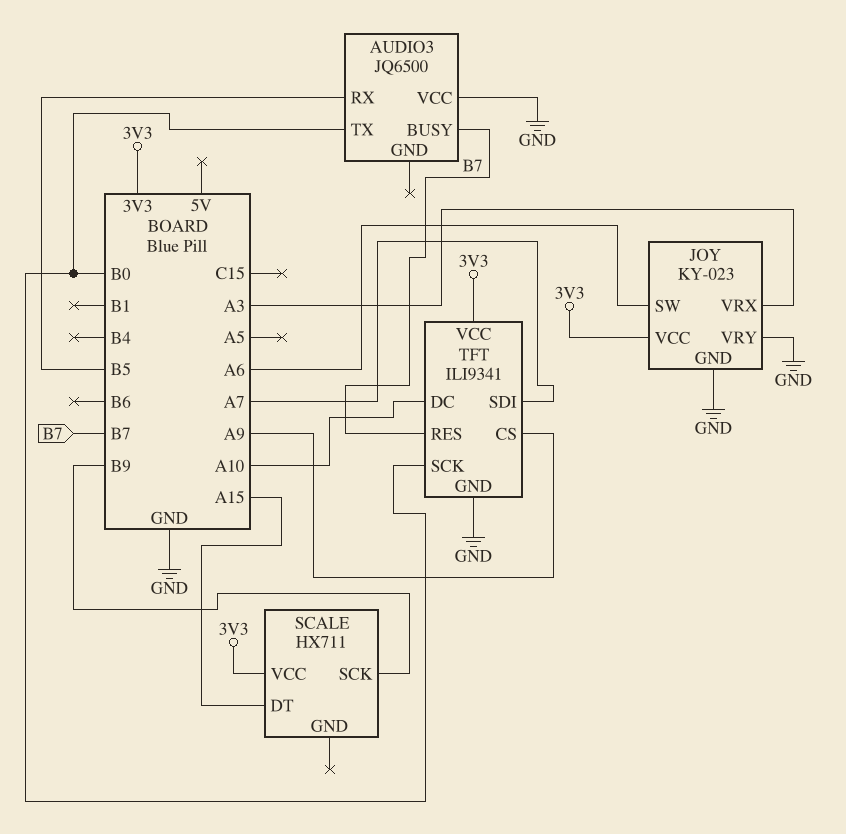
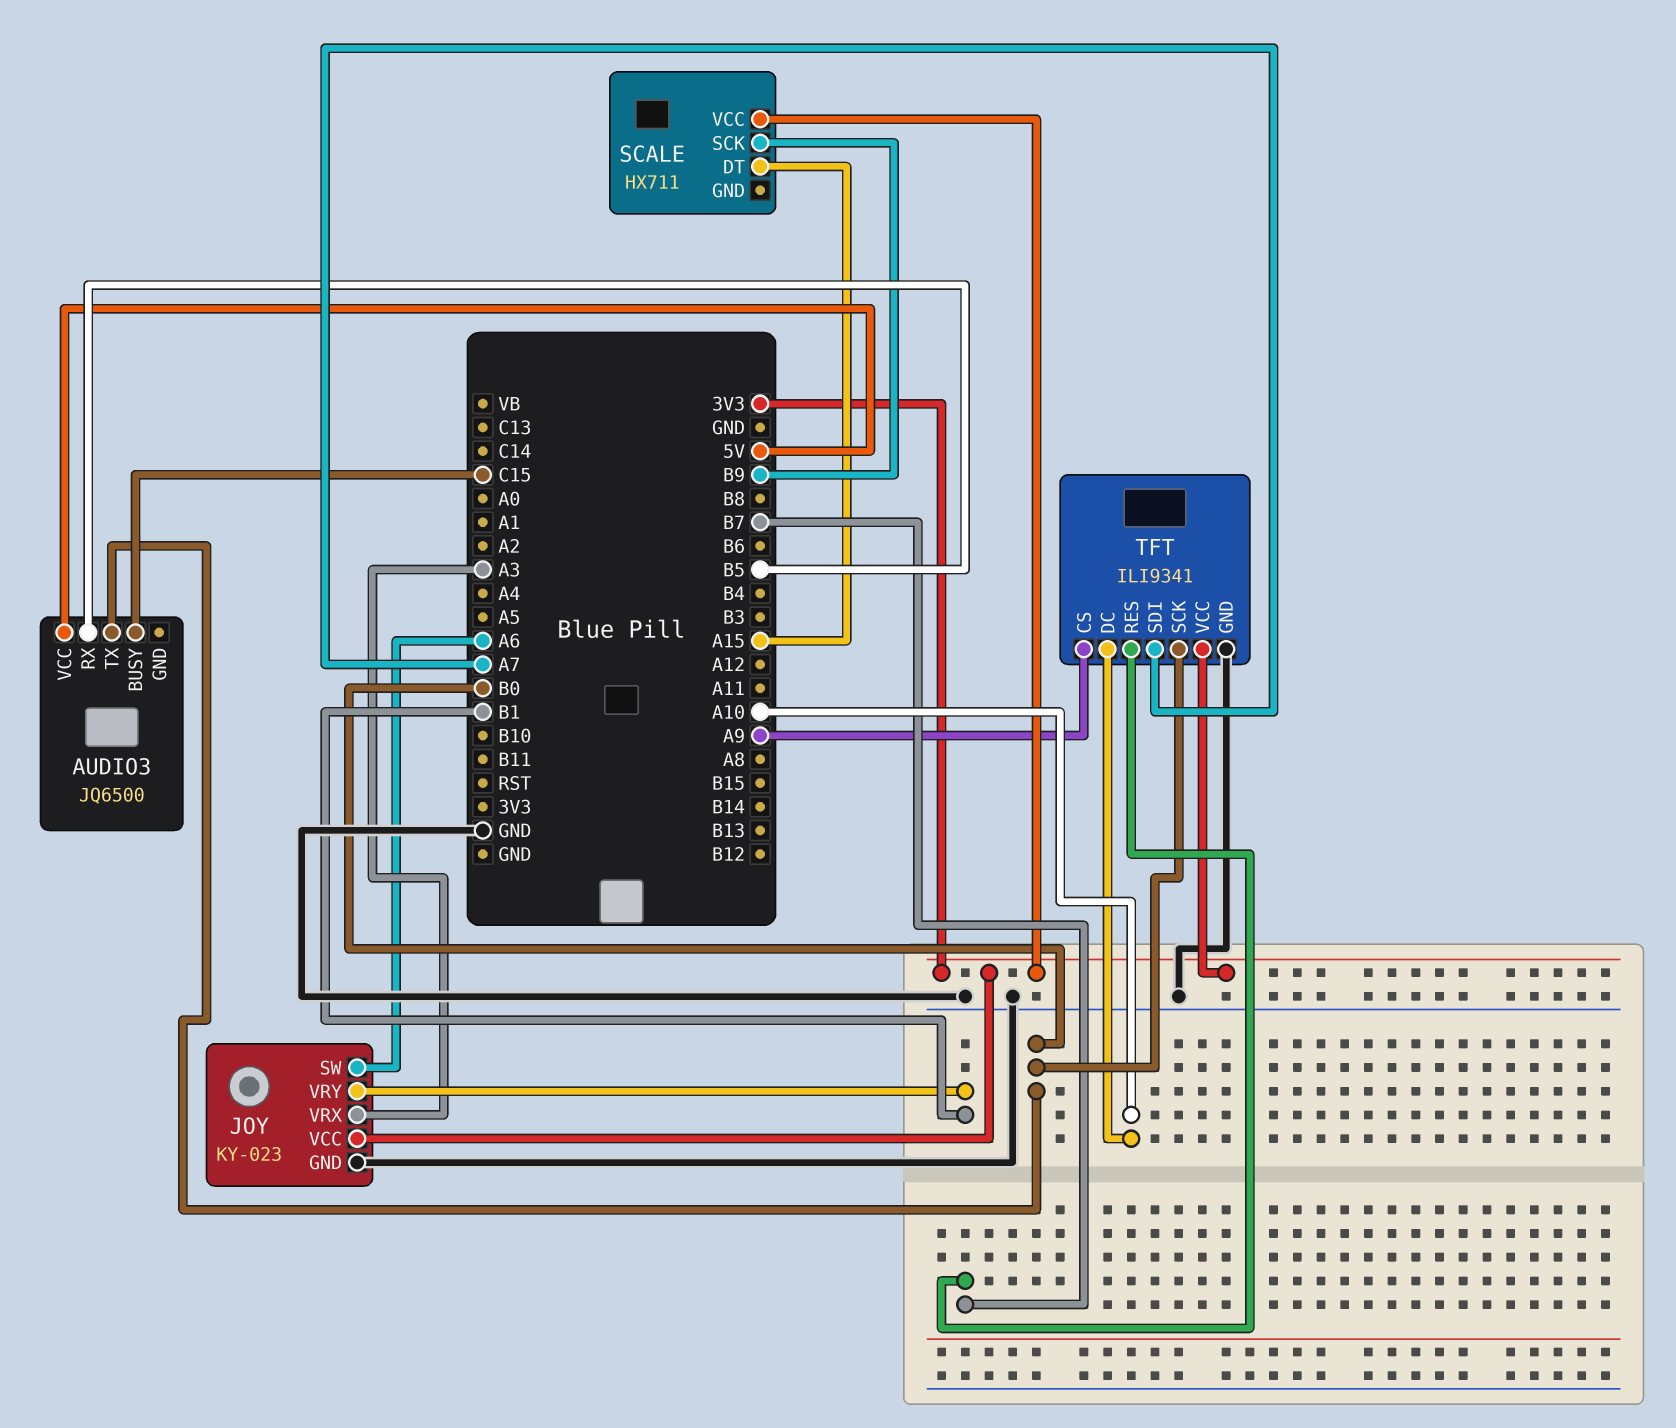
AUDIO3 pin BUSY: B7 -> C15
AUDIO3 pin VCC: GND -> 5V
JOY pin VRY: GND -> B1

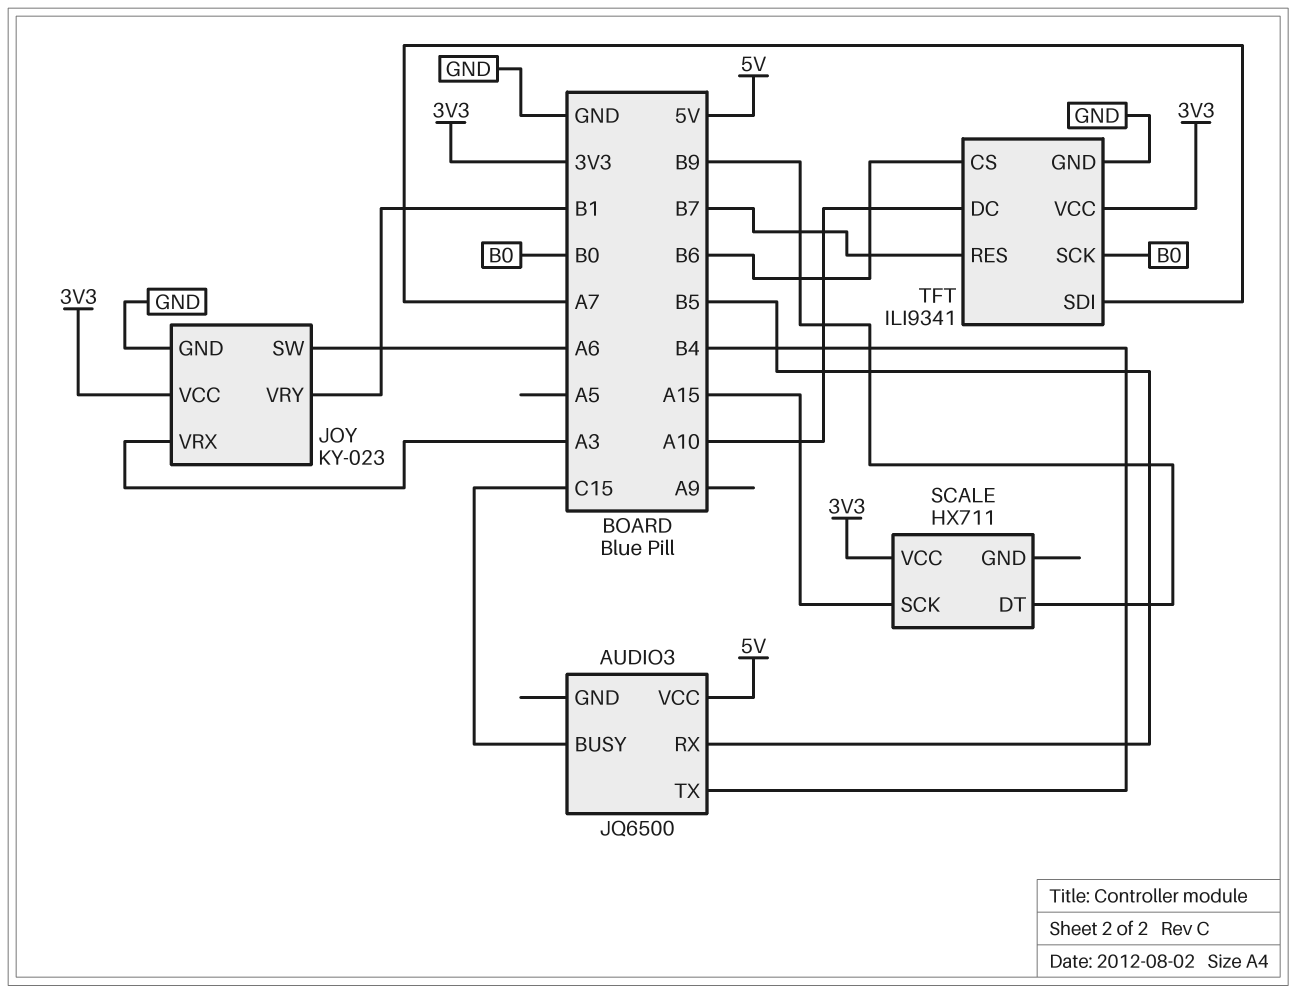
AUDIO3 pin TX: B0 -> B4
SCALE pin DT: A15 -> B9
SCALE pin SCK: B9 -> A15
TFT pin CS: A9 -> B6

